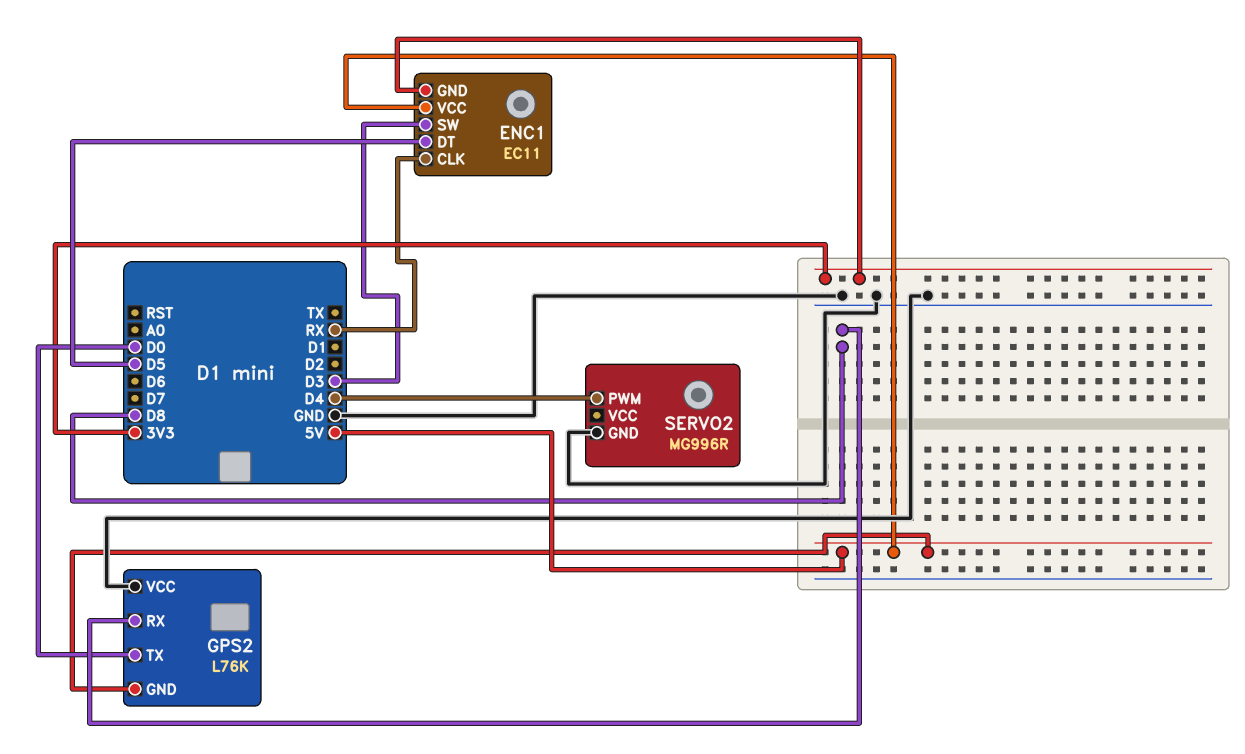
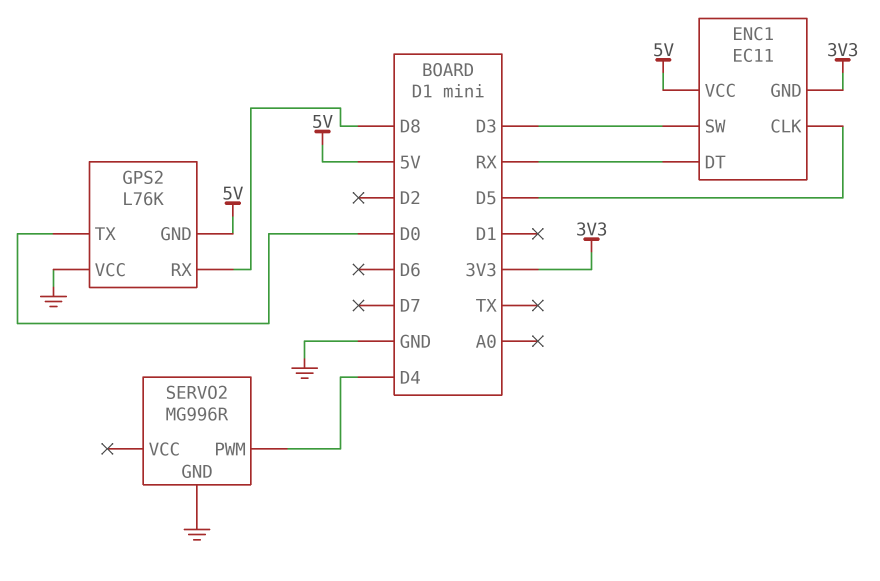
ENC1 pin CLK: RX -> D5
ENC1 pin DT: D5 -> RX

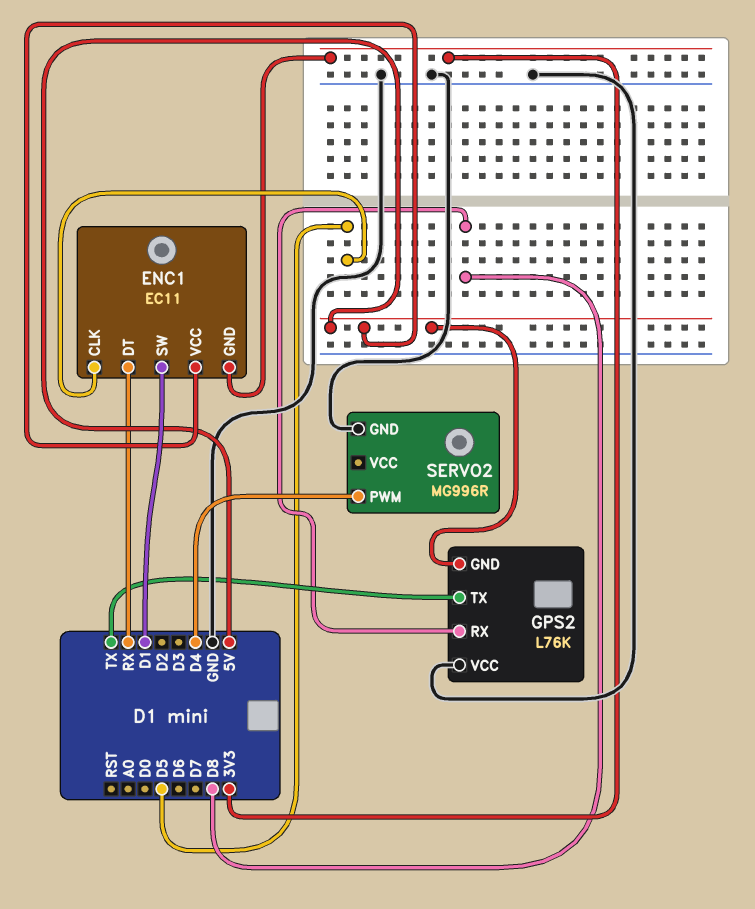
ENC1 pin SW: D3 -> D1
GPS2 pin TX: D0 -> TX

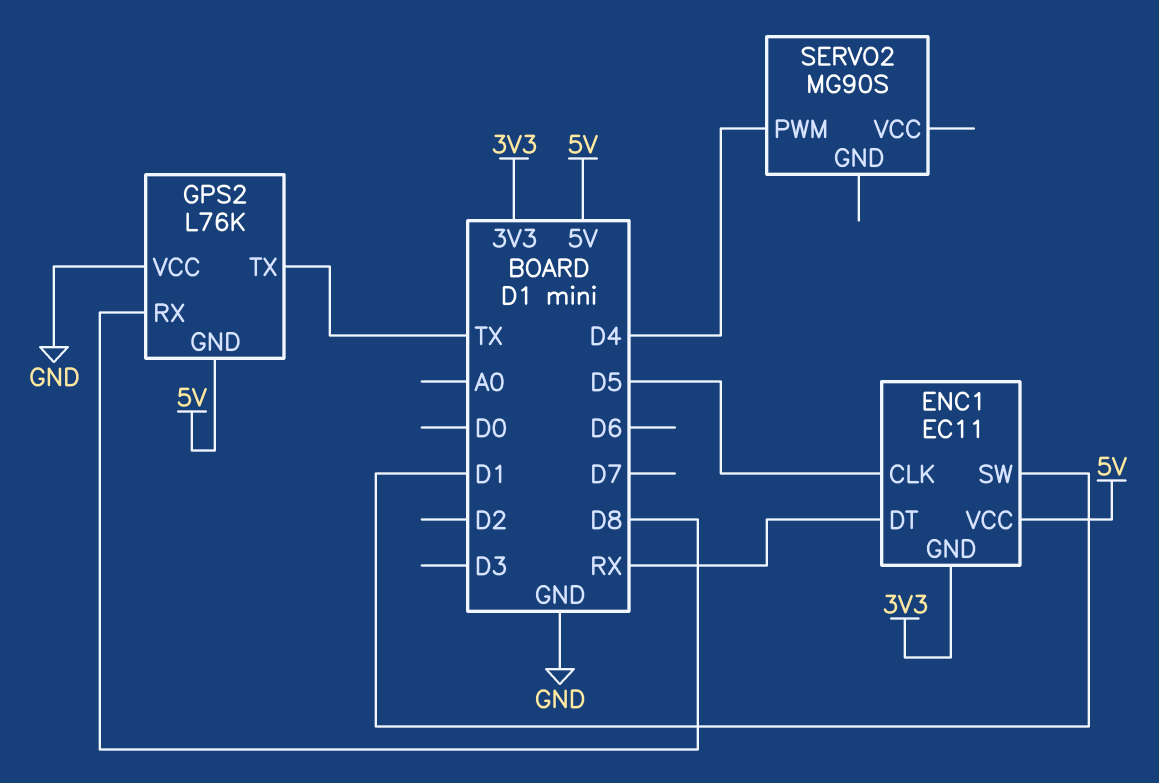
SERVO2: MG996R -> MG90S
SERVO2 pin GND: GND -> none

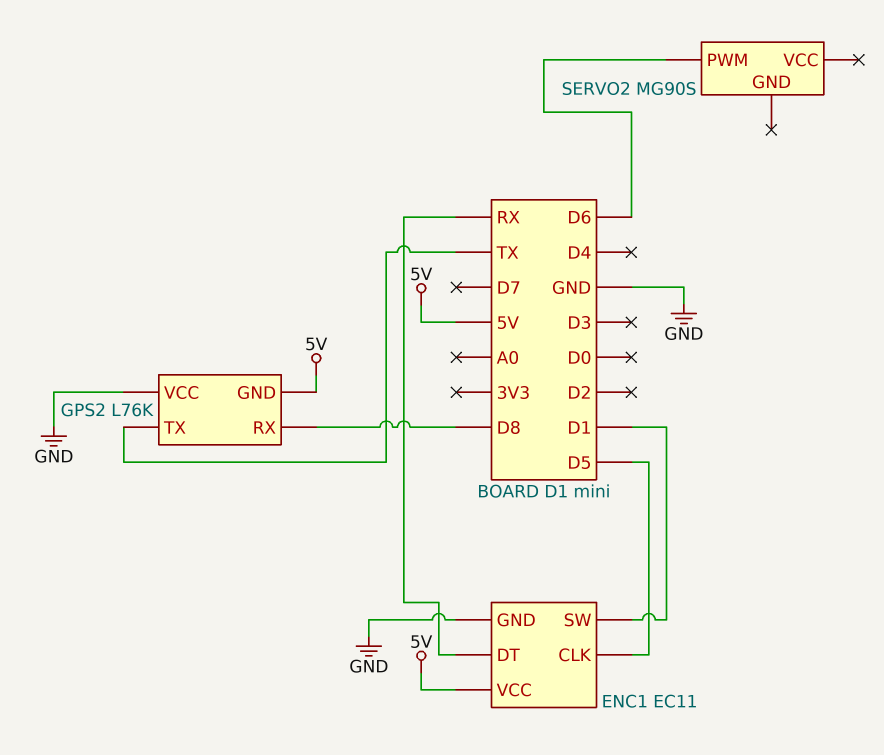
ENC1 pin GND: 3V3 -> GND
SERVO2 pin PWM: D4 -> D6

